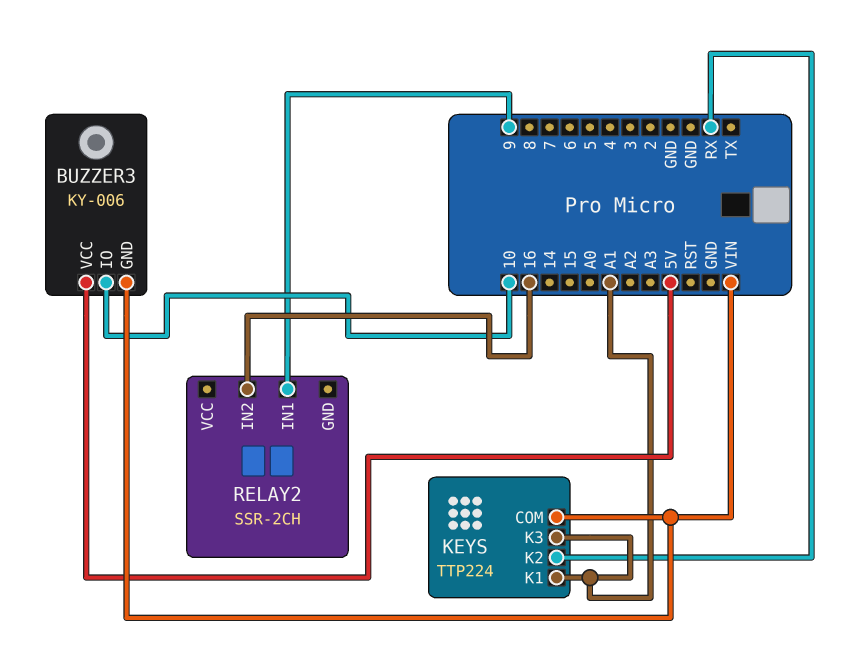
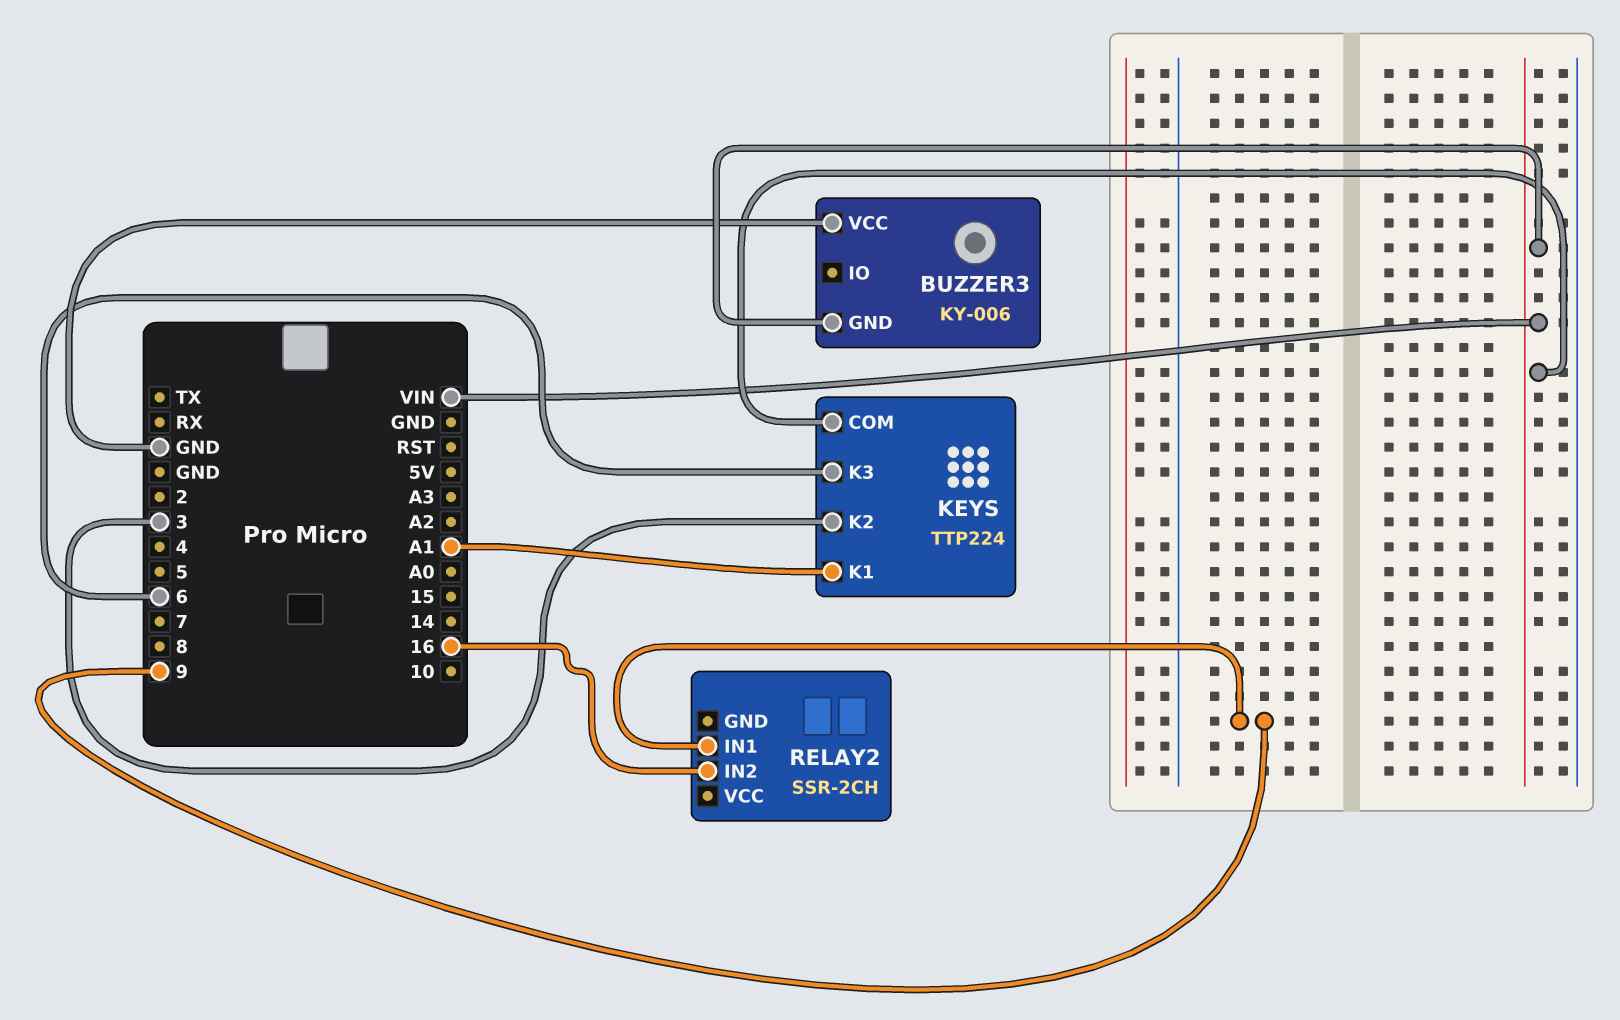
BUZZER3 pin IO: 10 -> none
BUZZER3 pin VCC: 5V -> GND
KEYS pin K2: RX -> 3
KEYS pin K3: A1 -> 6

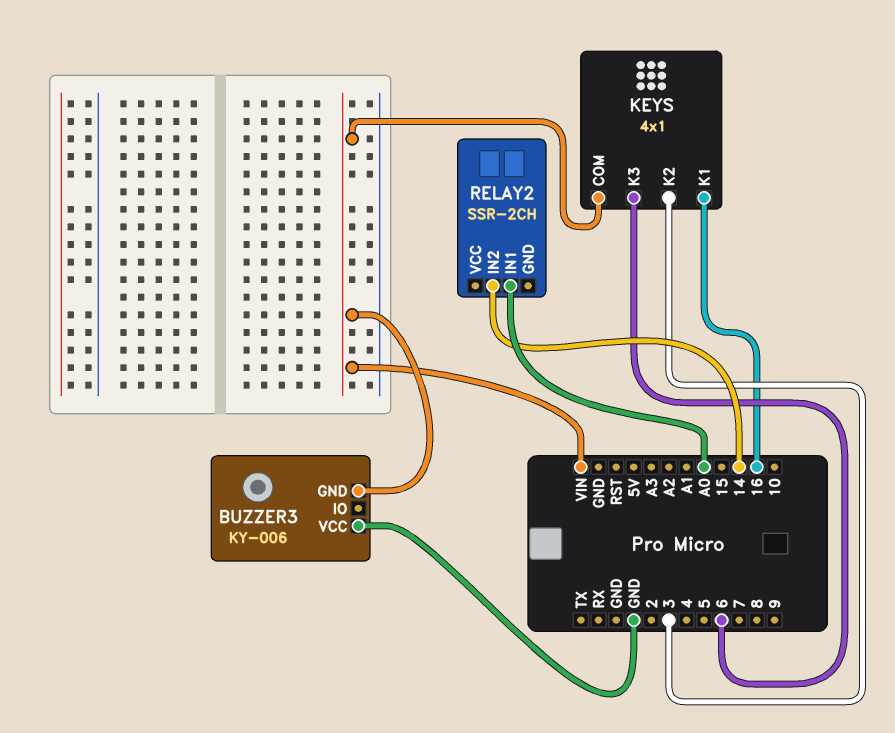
KEYS: TTP224 -> 4x1
KEYS pin K1: A1 -> 16
RELAY2 pin IN1: 9 -> A0
RELAY2 pin IN2: 16 -> 14

